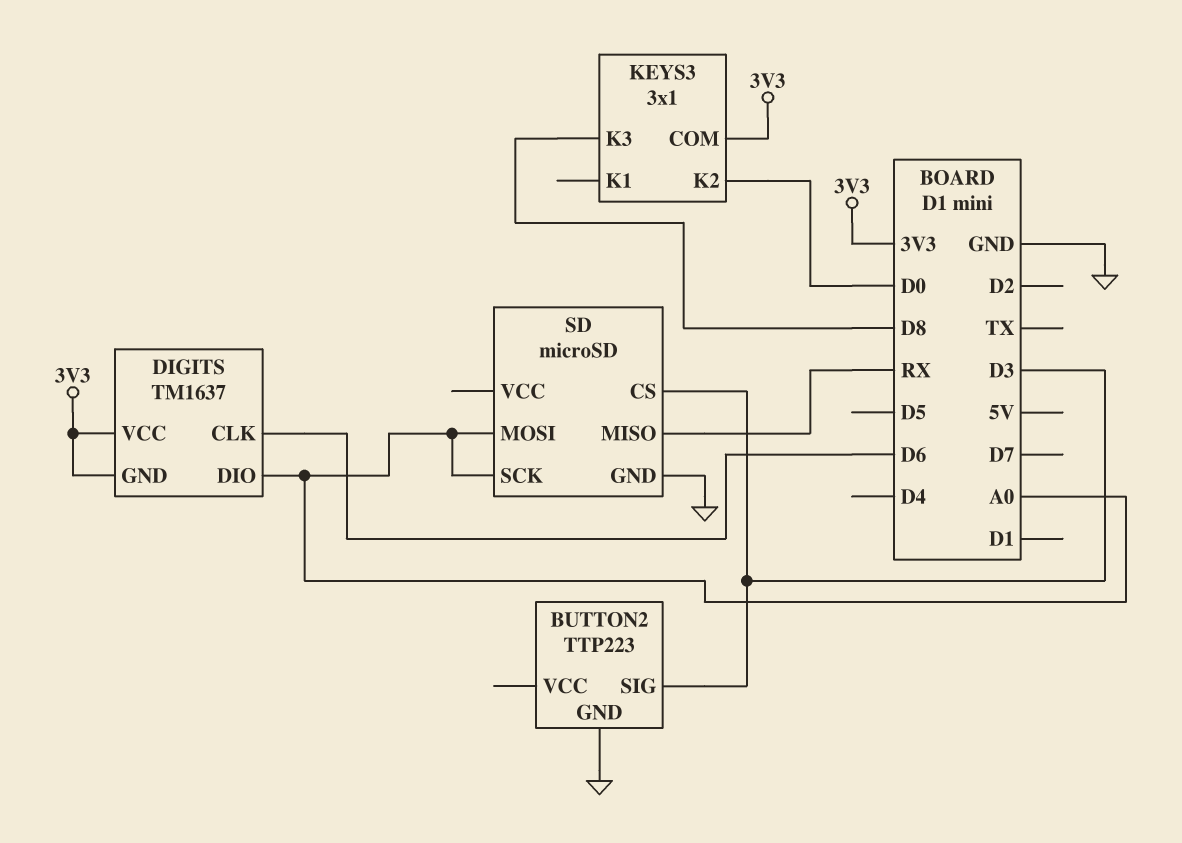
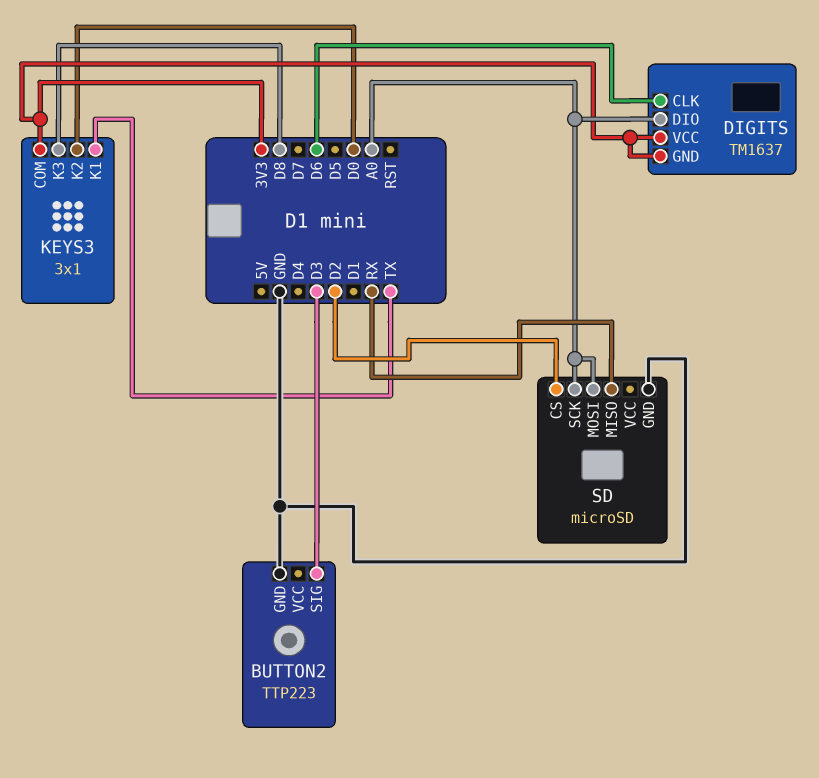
KEYS3 pin K1: none -> TX
SD pin CS: D3 -> D2

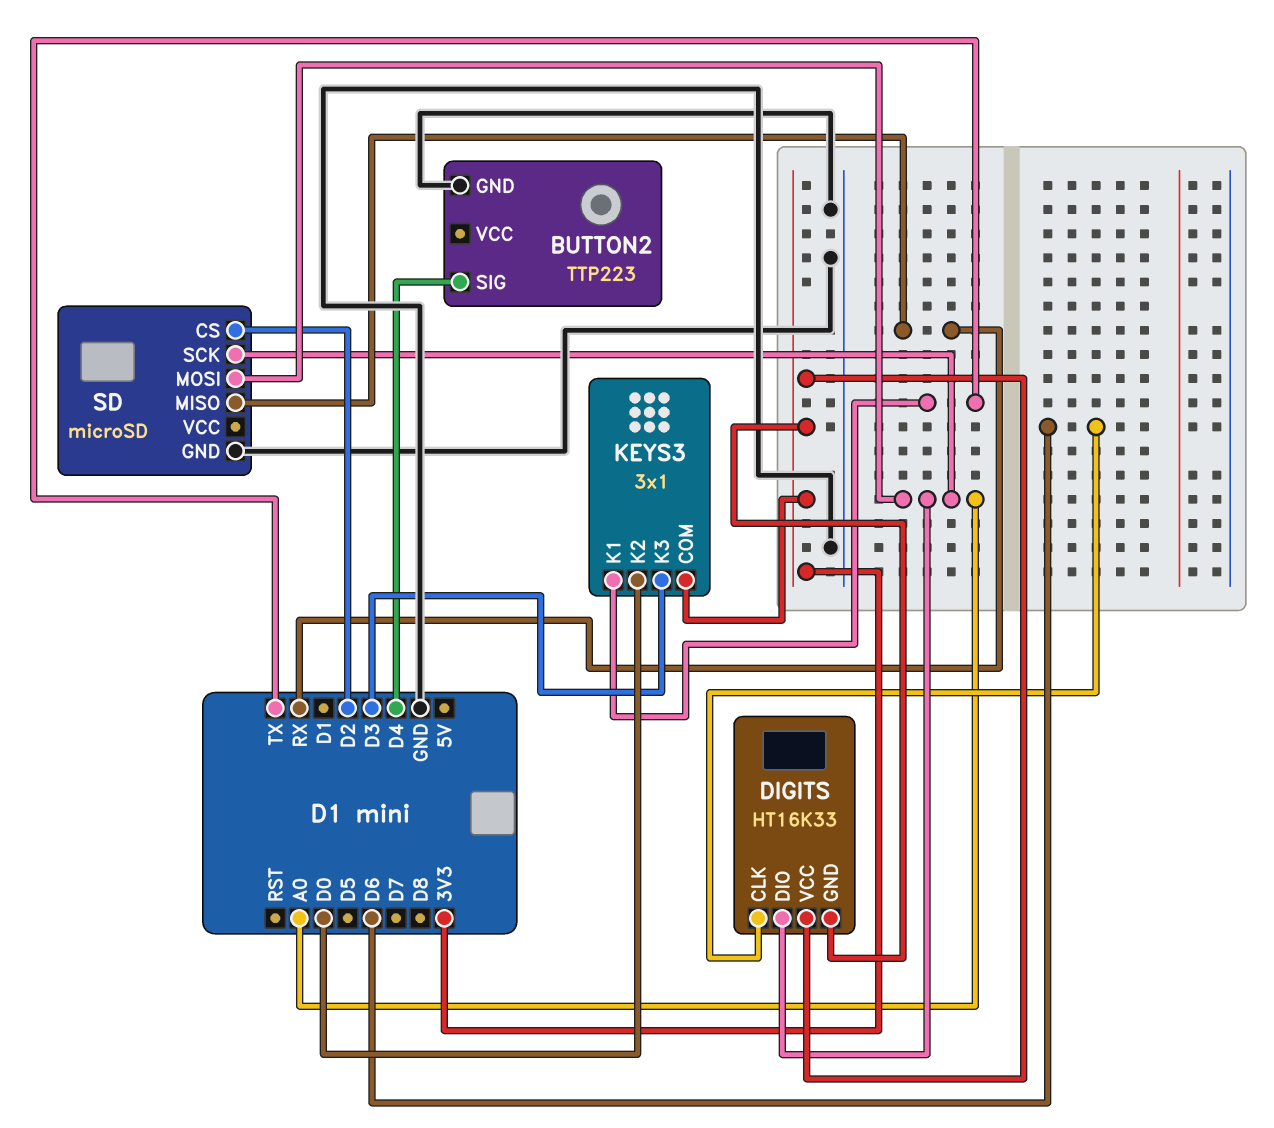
BUTTON2 pin SIG: D3 -> D4
DIGITS: TM1637 -> HT16K33
KEYS3 pin K3: D8 -> D3

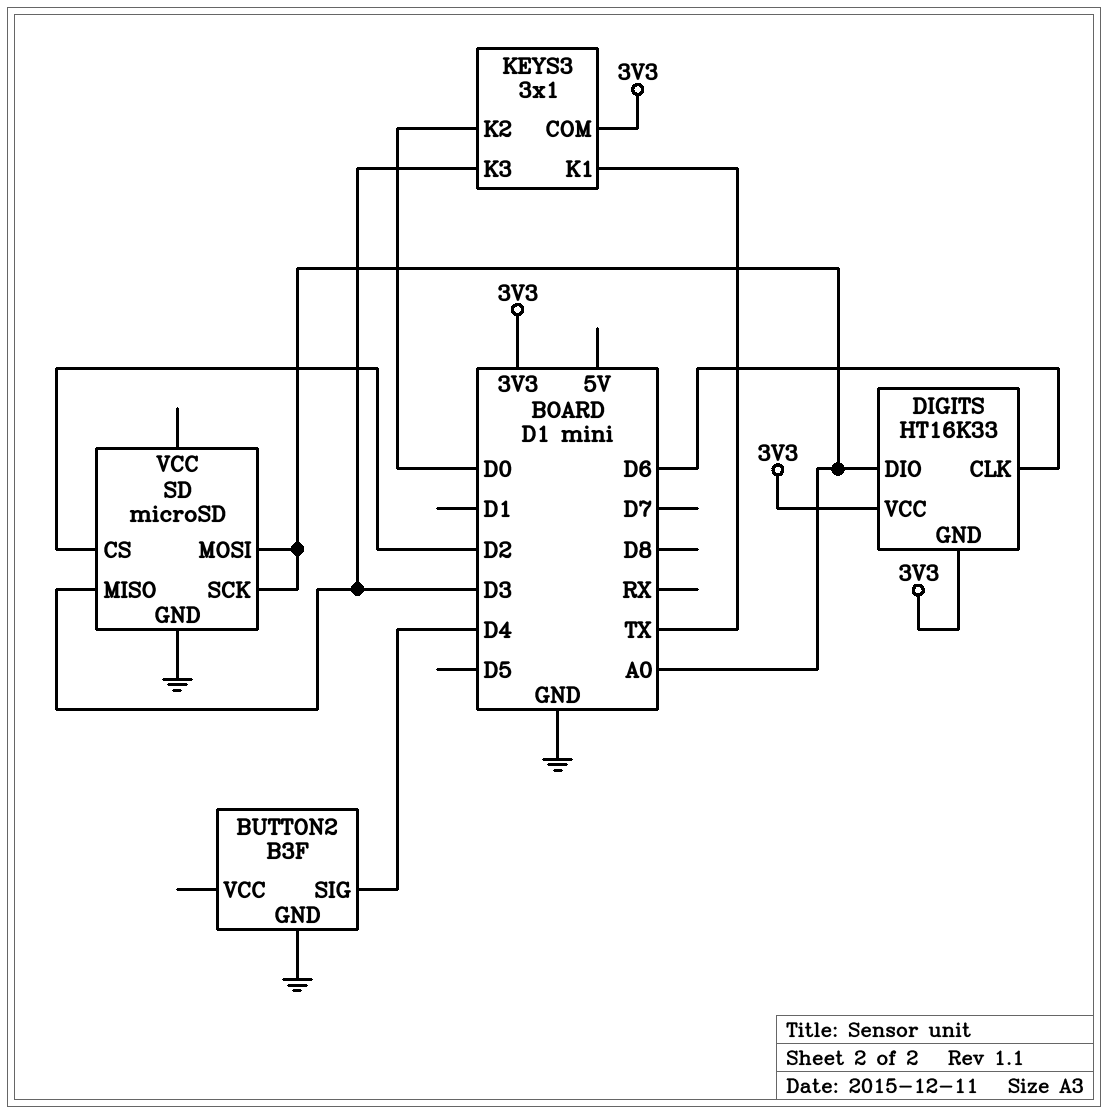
BUTTON2: TTP223 -> B3F
SD pin MISO: RX -> D3

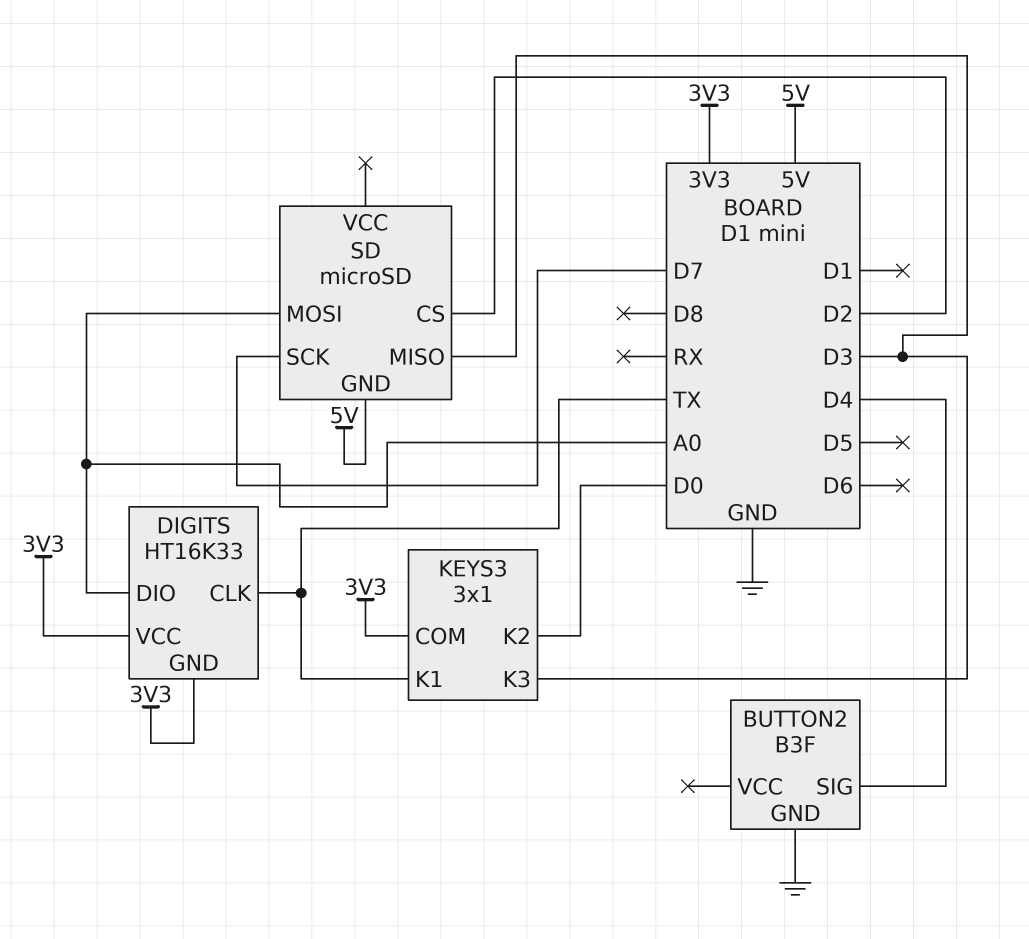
DIGITS pin CLK: D6 -> TX
SD pin GND: GND -> 5V
SD pin SCK: A0 -> D7

